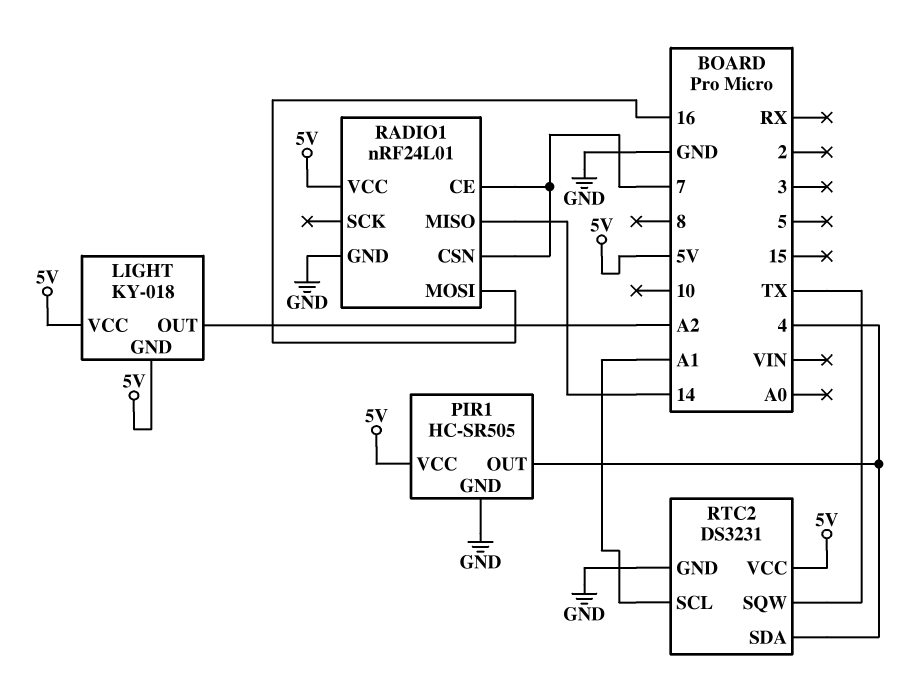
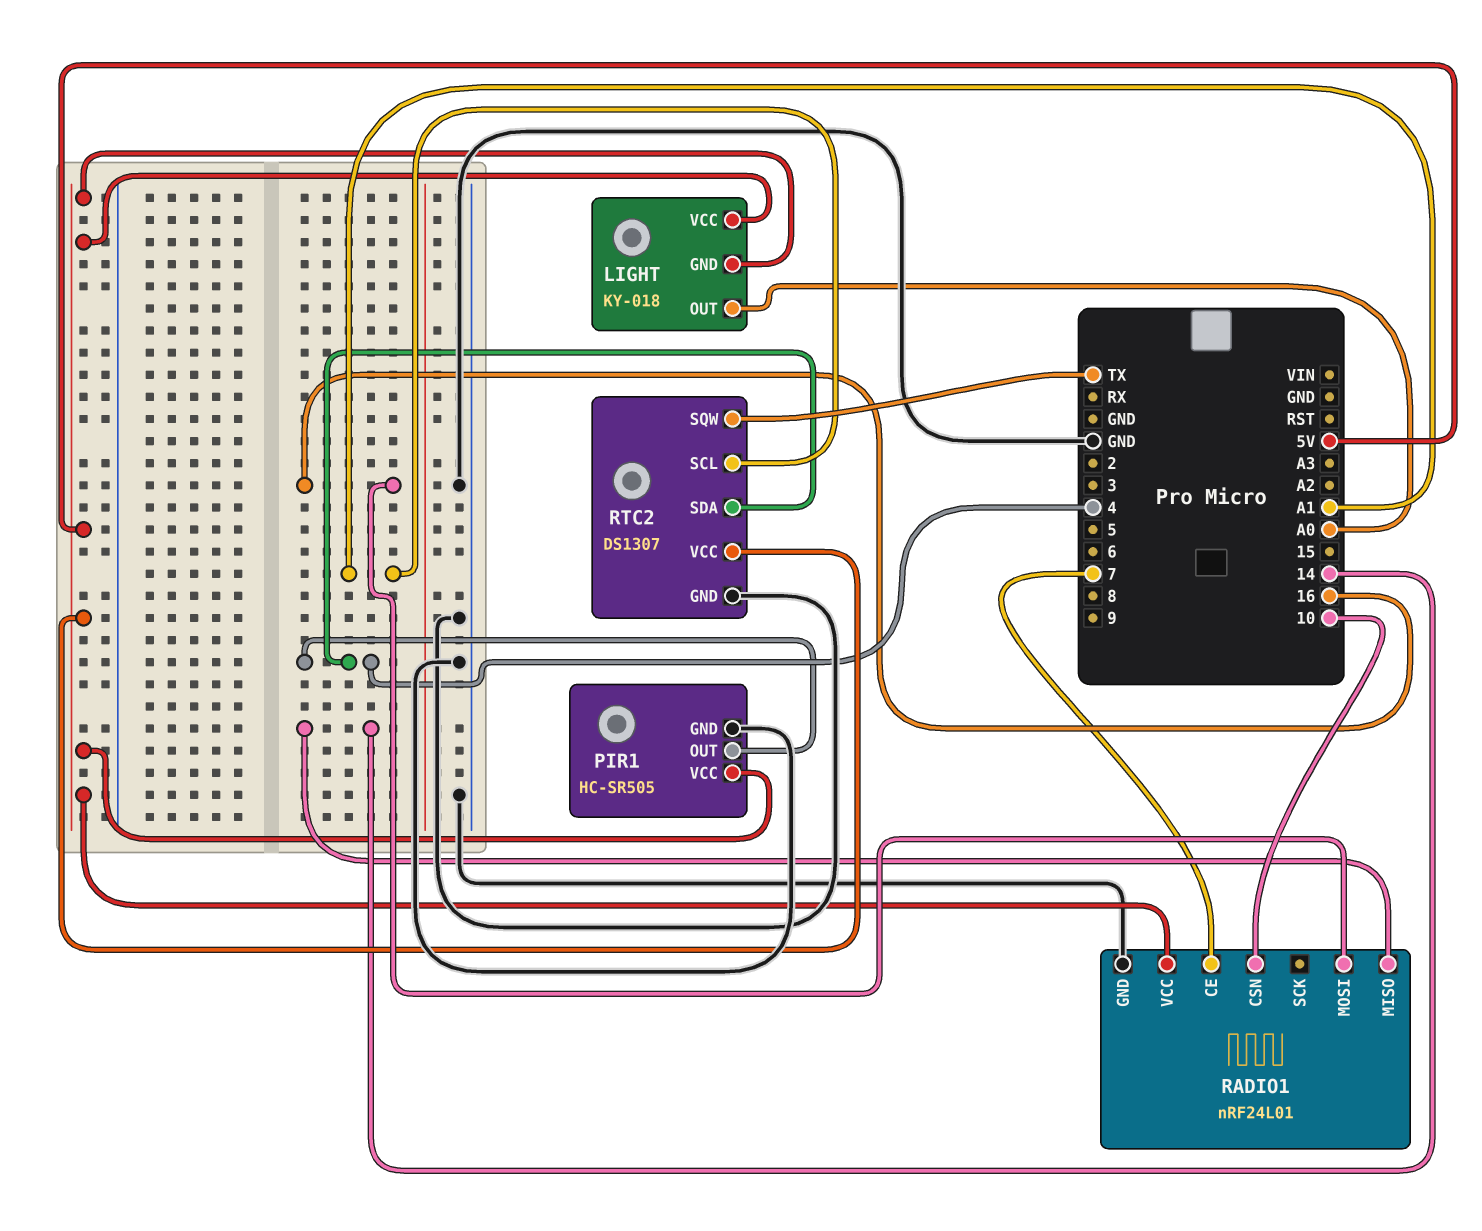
LIGHT pin OUT: A2 -> A0
RADIO1 pin CSN: 7 -> 10
RTC2: DS3231 -> DS1307

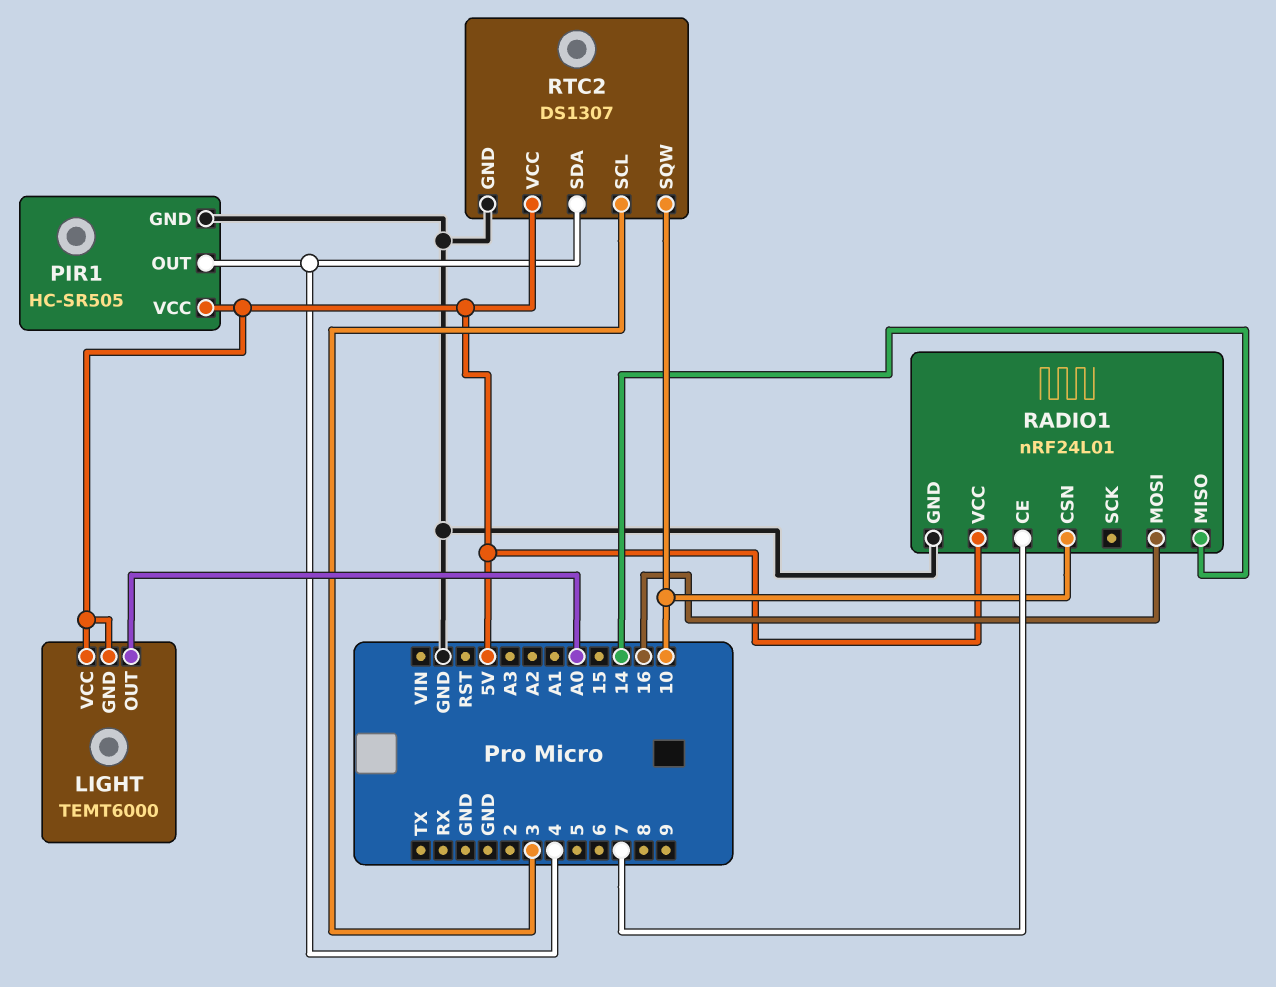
LIGHT: KY-018 -> TEMT6000
RTC2 pin SCL: A1 -> 3
RTC2 pin SQW: TX -> 10

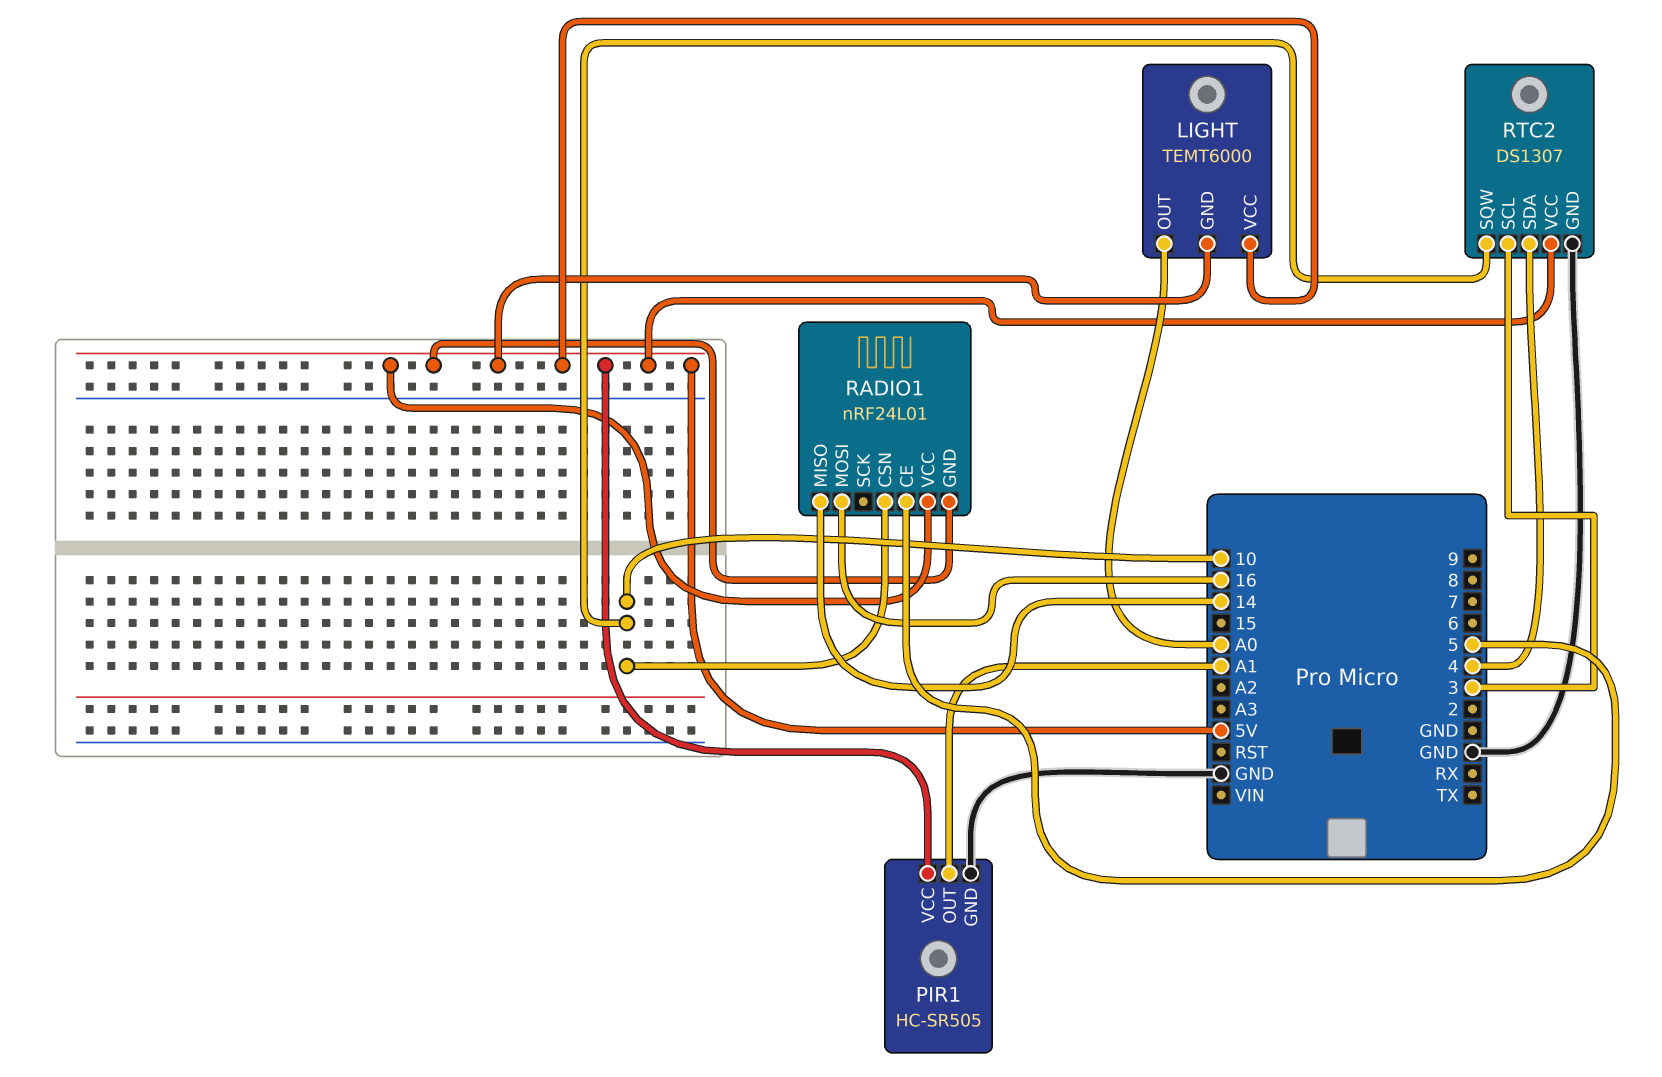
PIR1 pin OUT: 4 -> A1
RADIO1 pin CE: 7 -> 5
RADIO1 pin GND: GND -> 5V

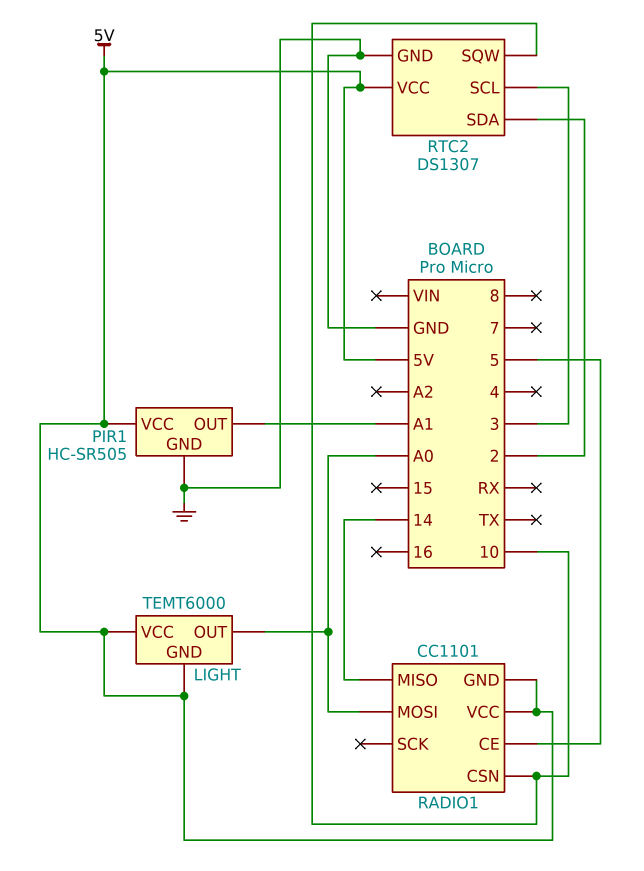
RADIO1: nRF24L01 -> CC1101
RADIO1 pin MOSI: 16 -> A0
RTC2 pin SDA: 4 -> 2

